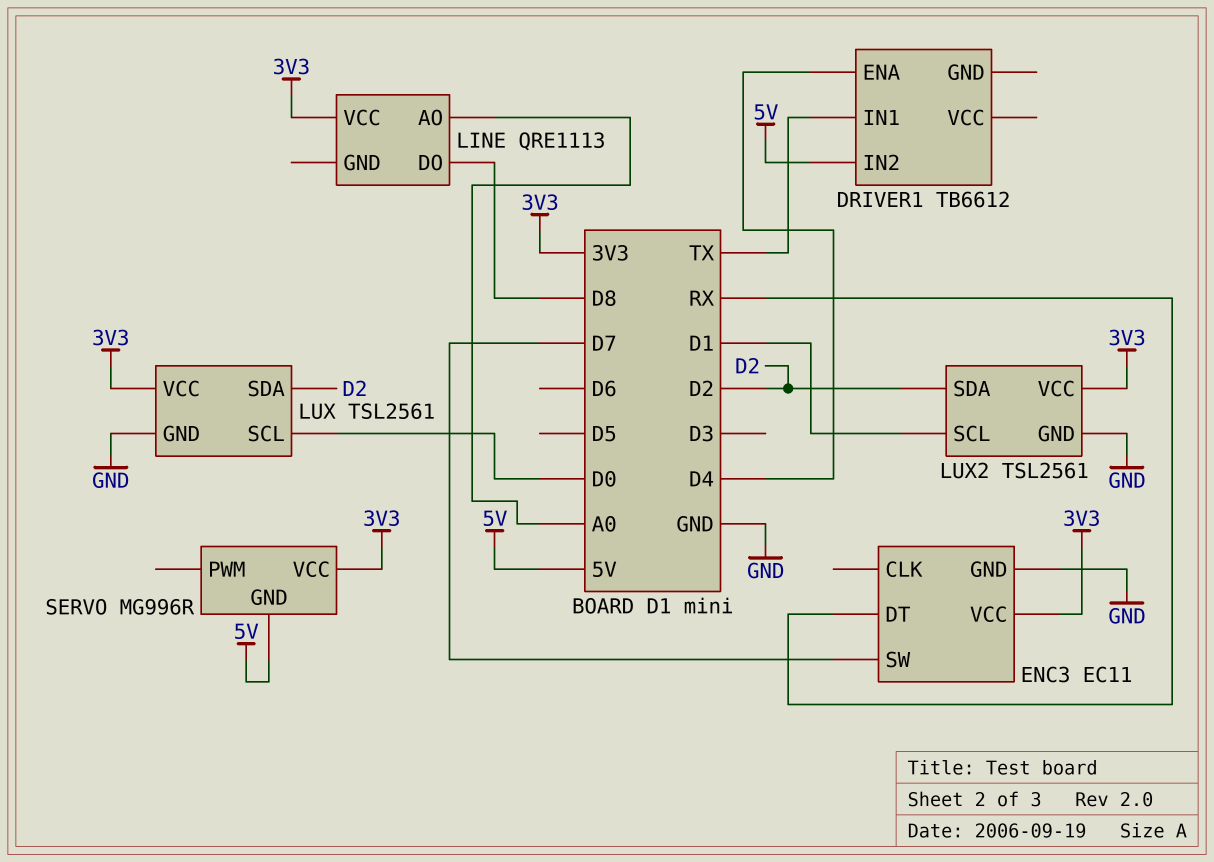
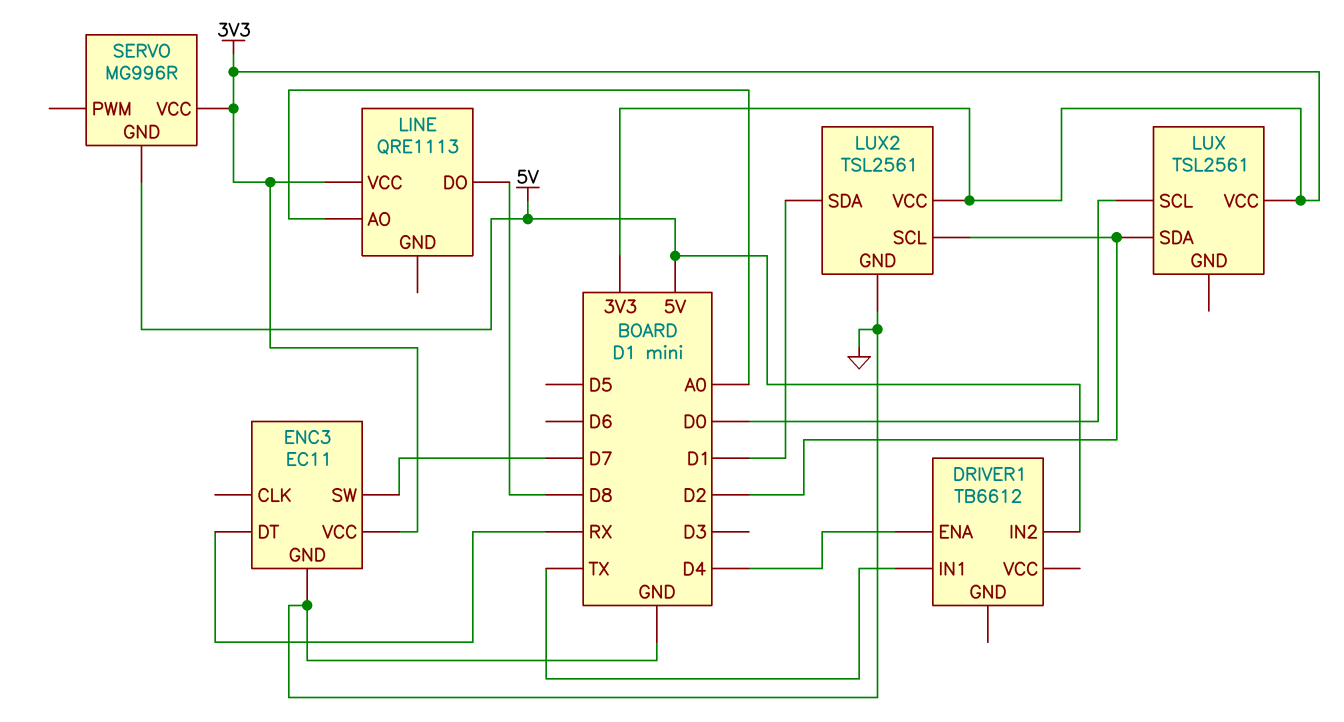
LUX pin GND: GND -> none
LUX2 pin SCL: D1 -> D2
LUX2 pin SDA: D2 -> D1

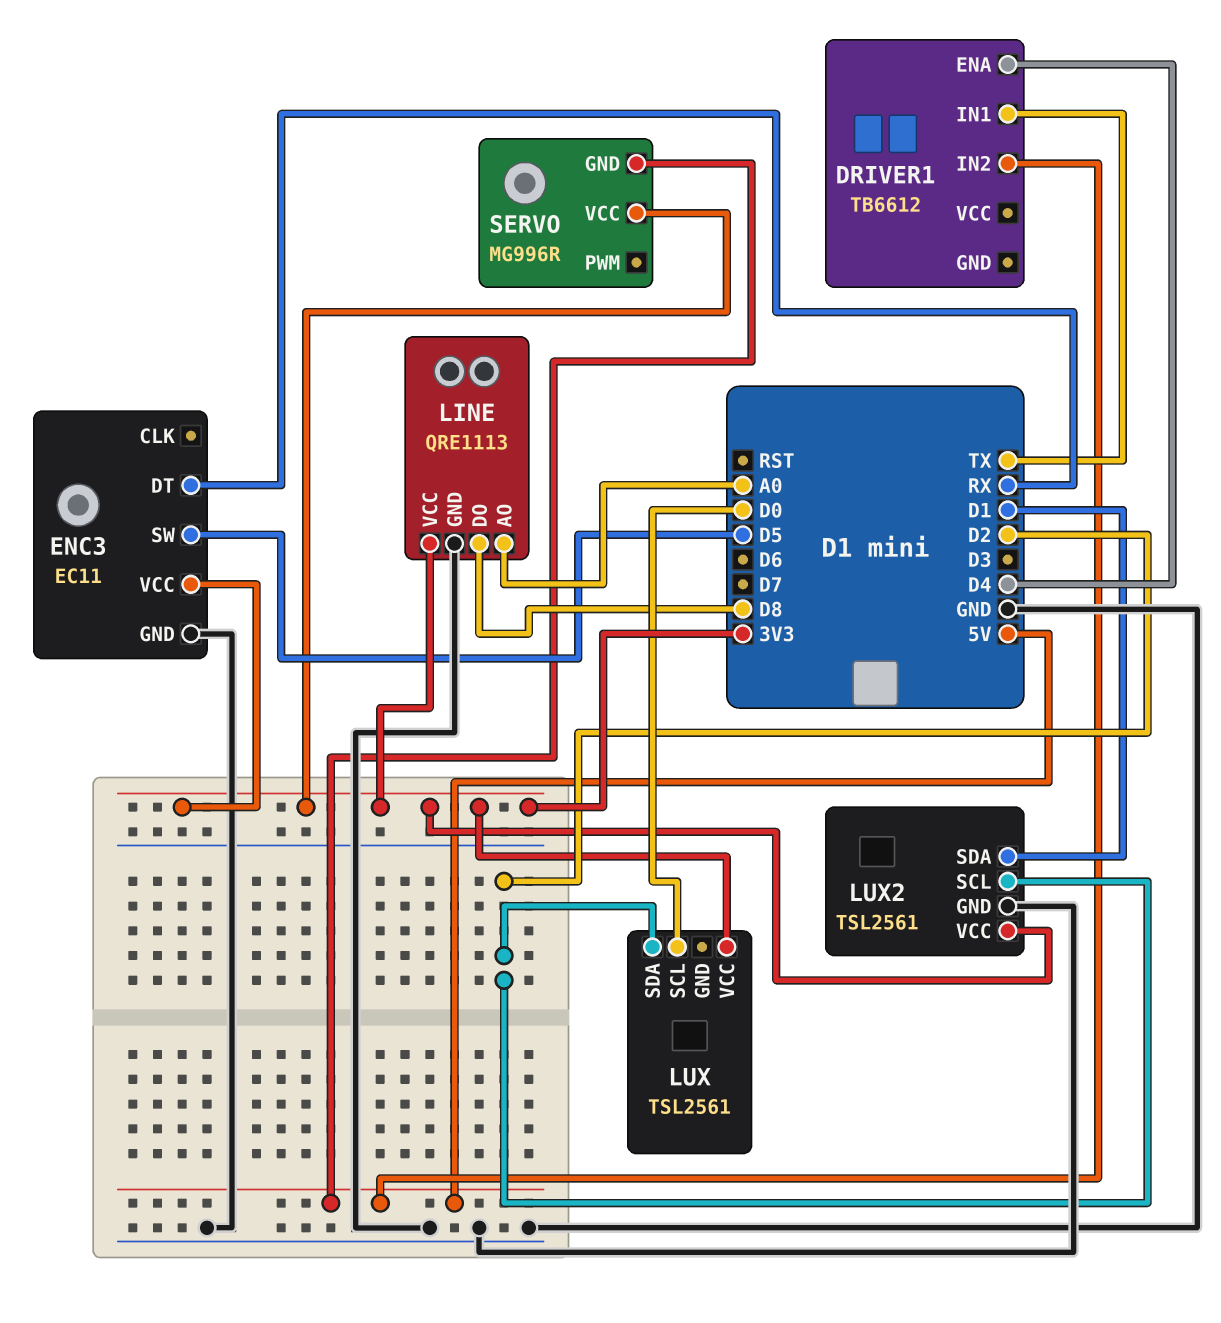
ENC3 pin SW: D7 -> D5
LINE pin GND: none -> GND

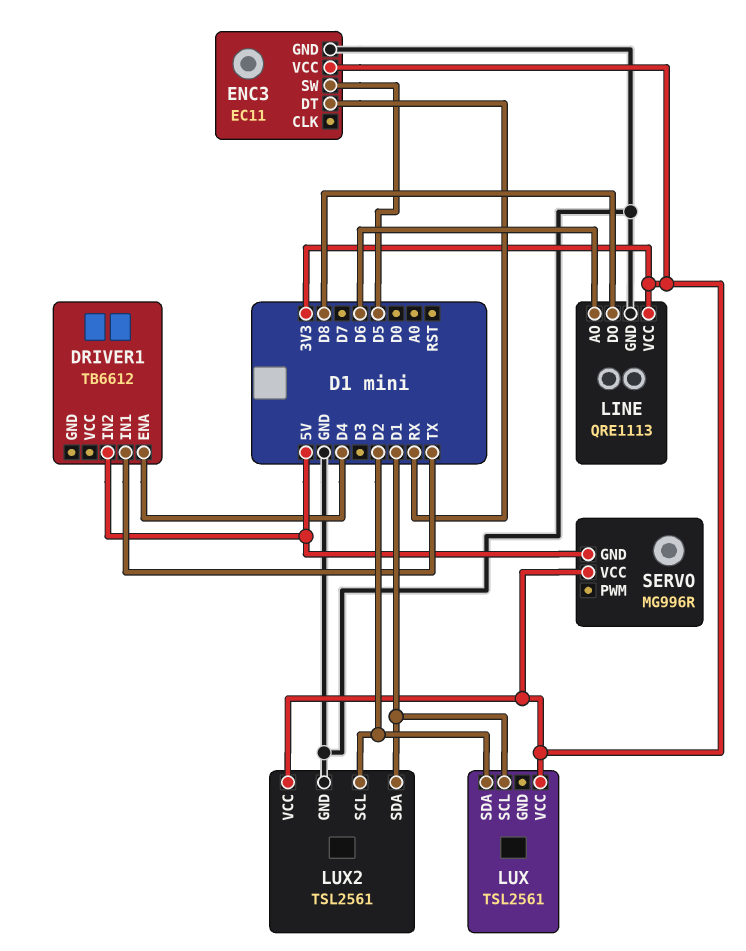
LINE pin AO: A0 -> D6
LUX pin SCL: D0 -> D1

